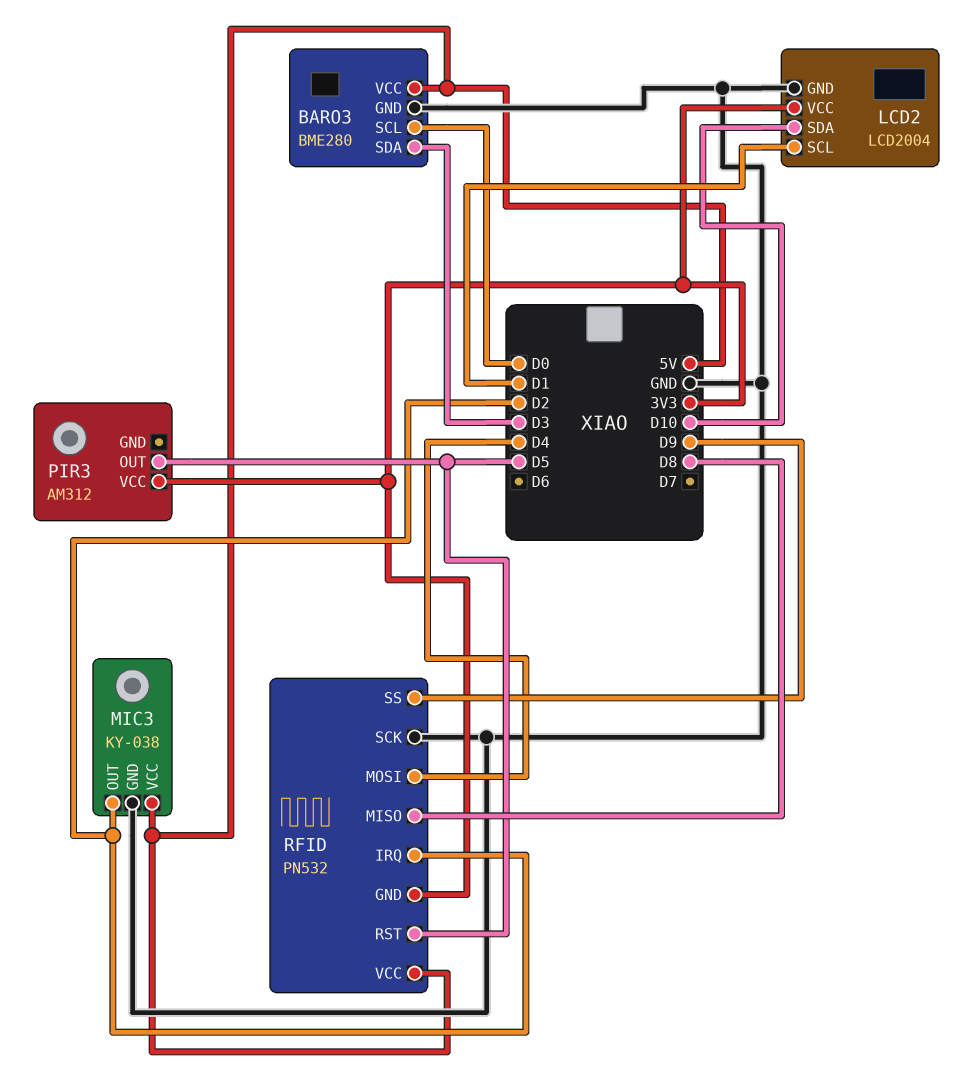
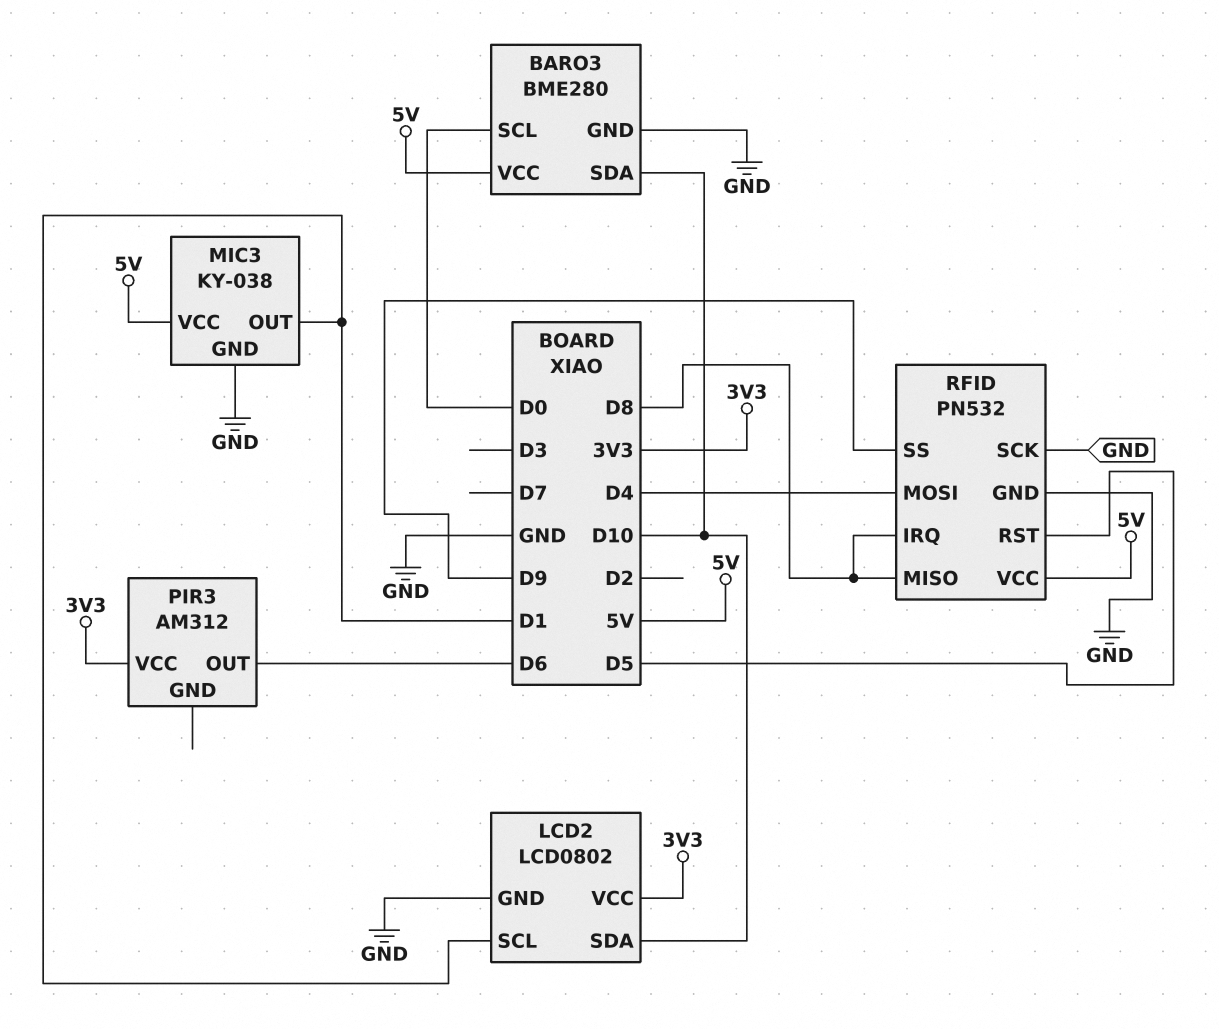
BARO3 pin SDA: D3 -> D10
LCD2: LCD2004 -> LCD0802
MIC3 pin OUT: D2 -> D1
PIR3 pin OUT: D5 -> D6
RFID pin GND: 3V3 -> GND
RFID pin IRQ: D2 -> D8

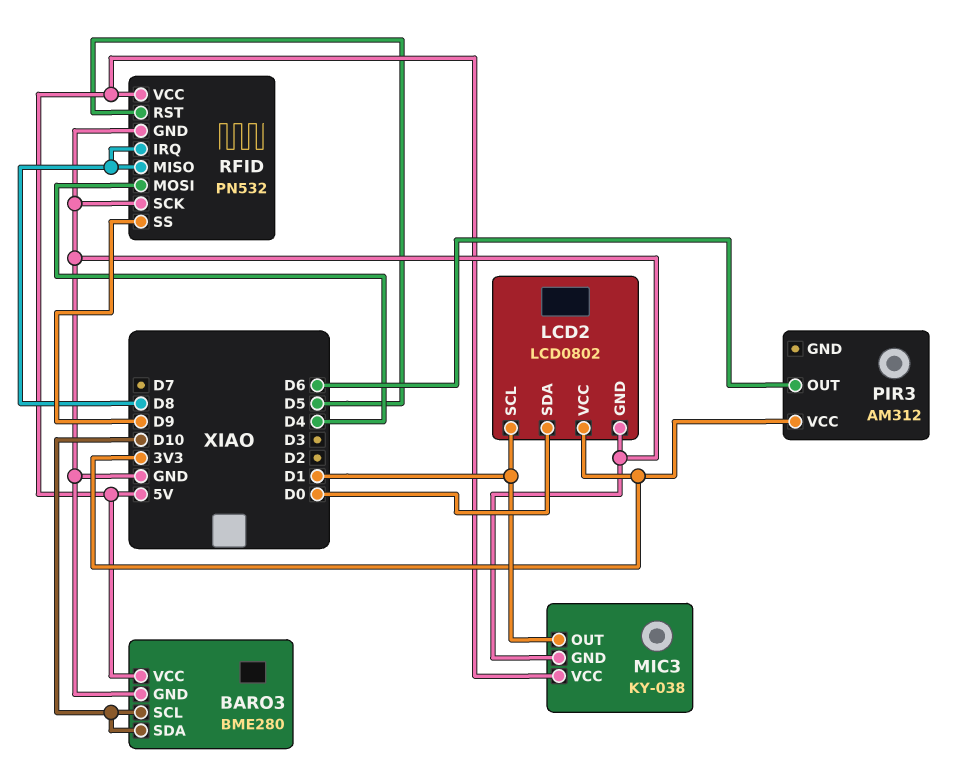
BARO3 pin SCL: D0 -> D10
LCD2 pin SDA: D10 -> D0

